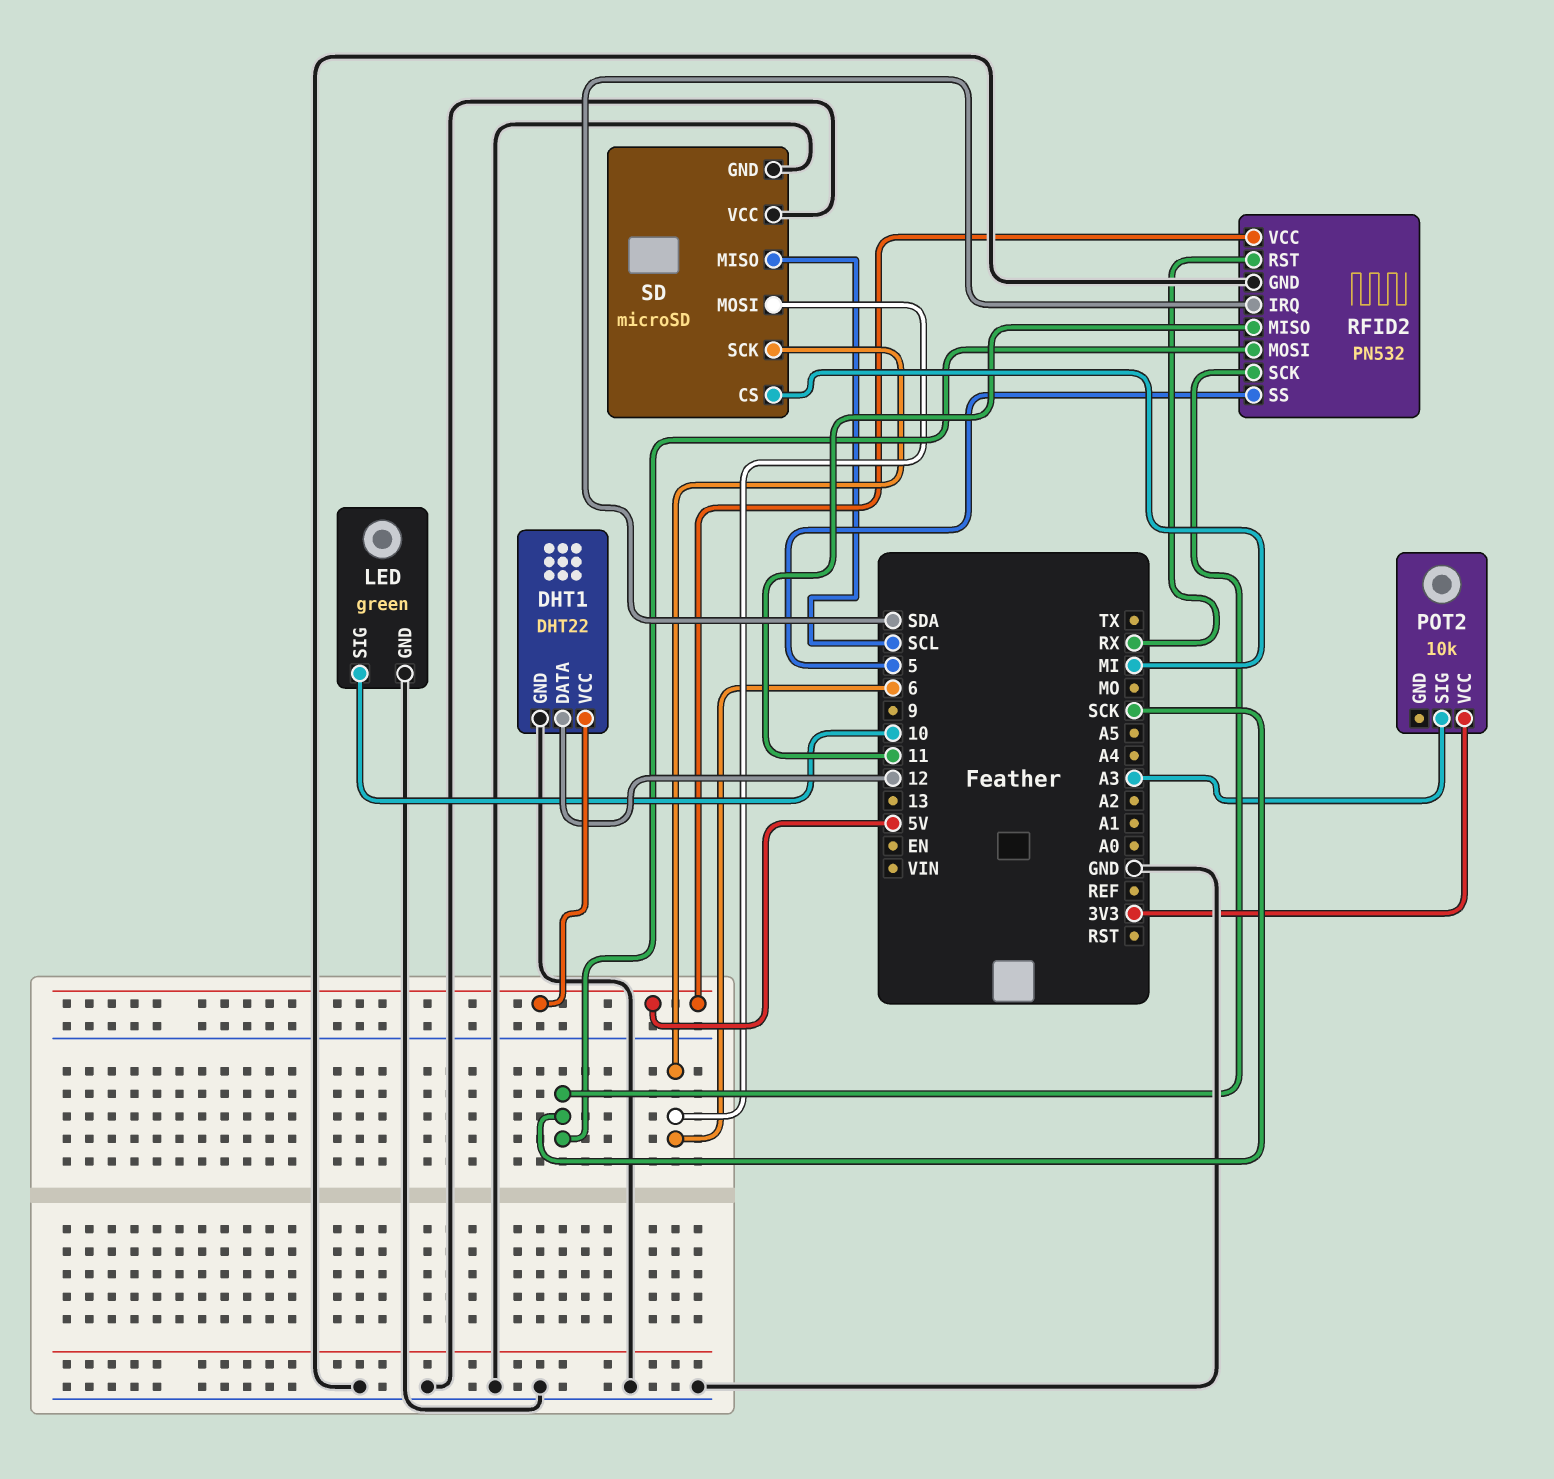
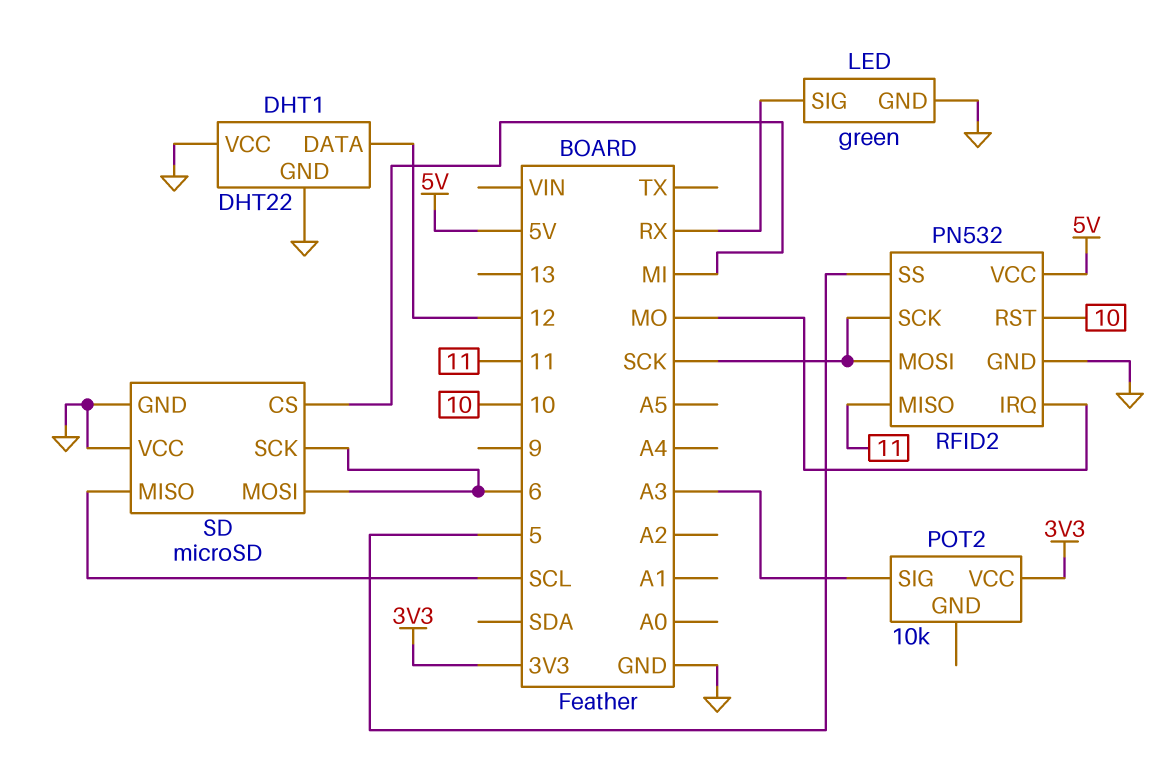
DHT1 pin VCC: 5V -> GND
LED pin SIG: 10 -> RX
RFID2 pin IRQ: SDA -> MO
RFID2 pin RST: RX -> 10

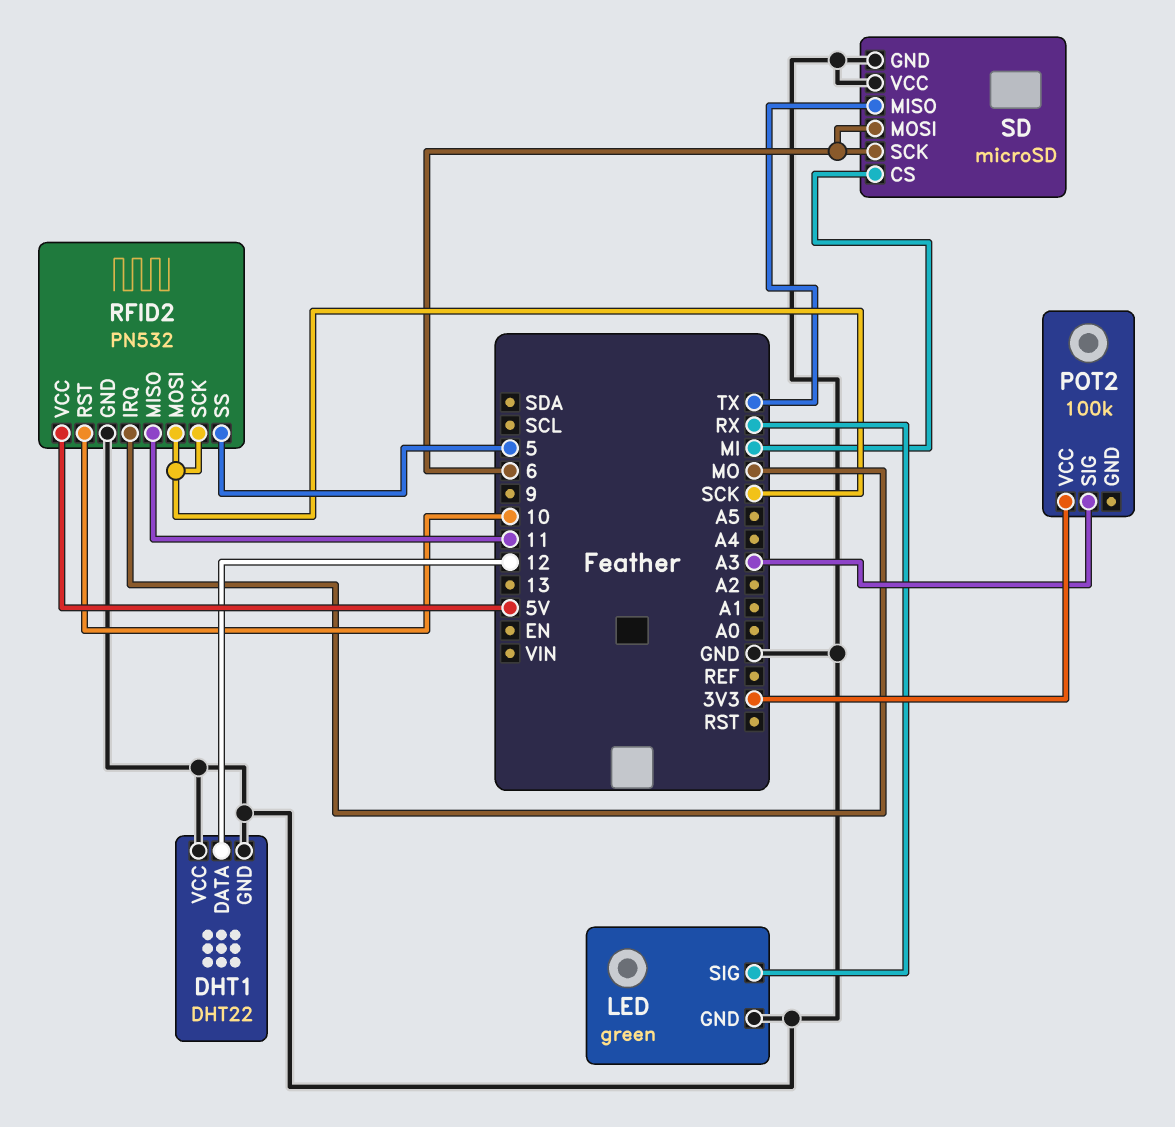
POT2: 10k -> 100k
SD pin MISO: SCL -> TX

